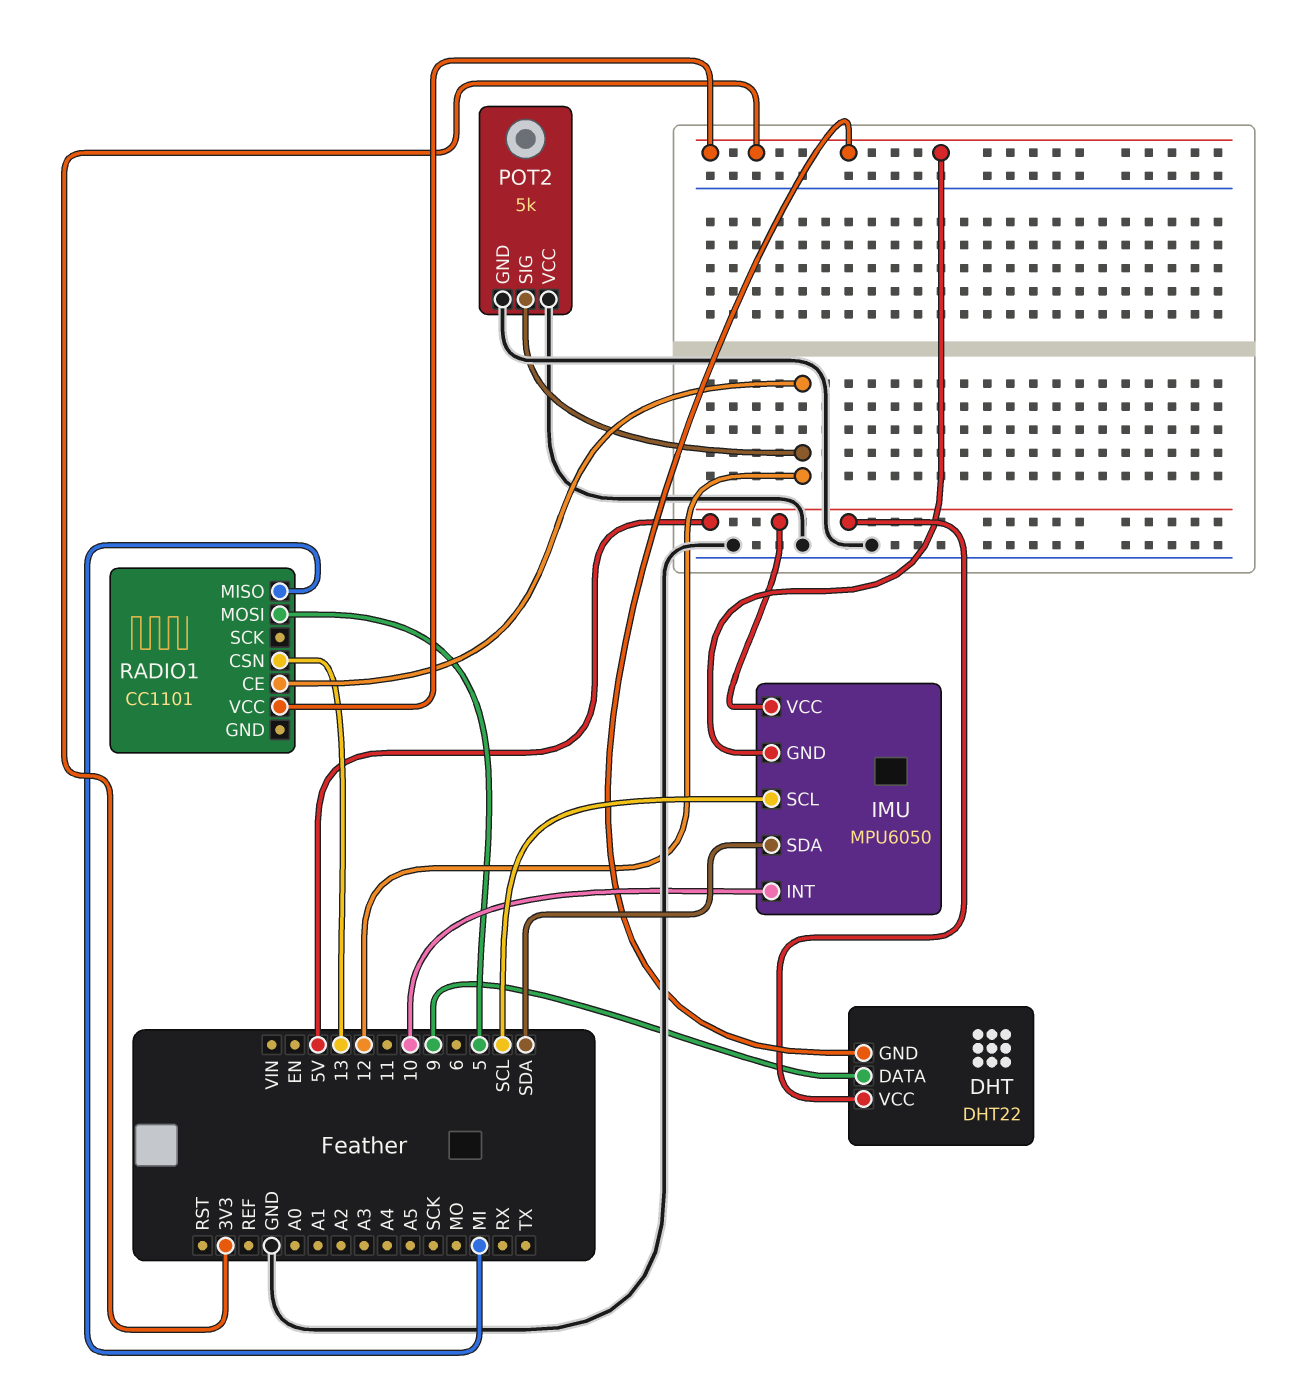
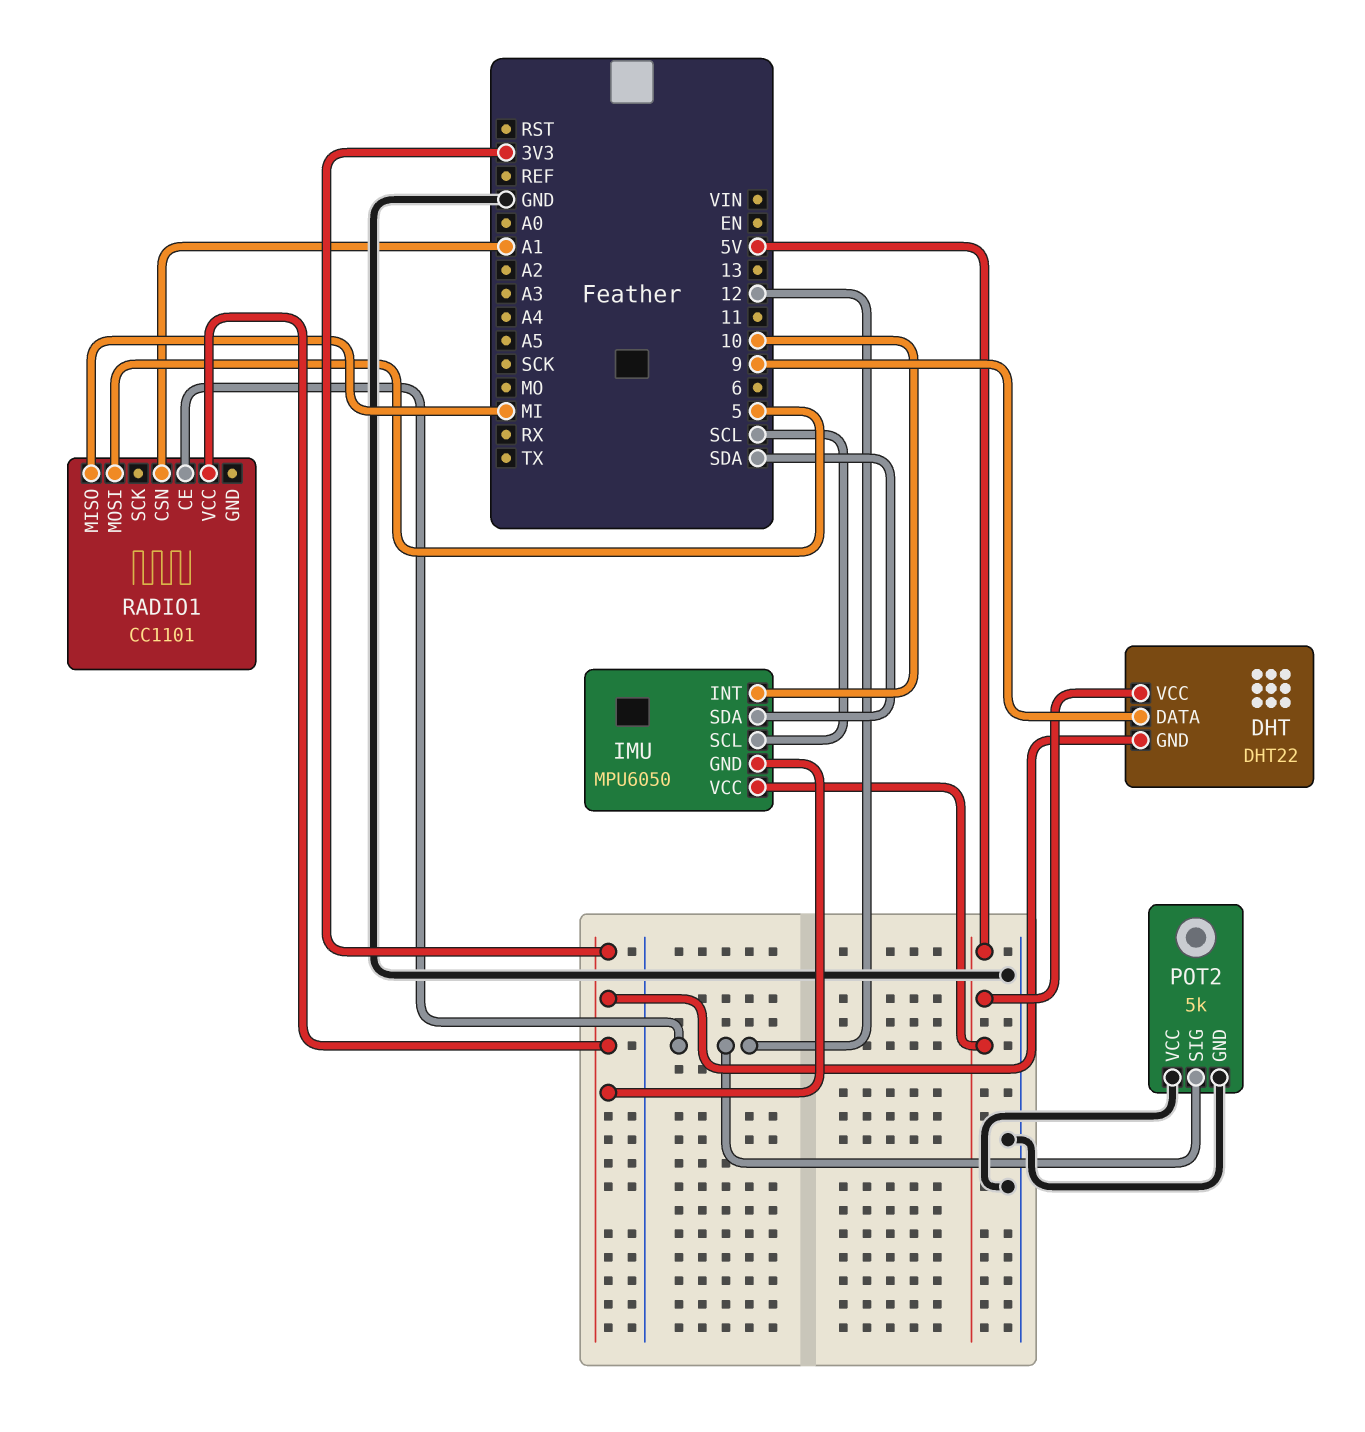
RADIO1 pin CSN: 13 -> A1

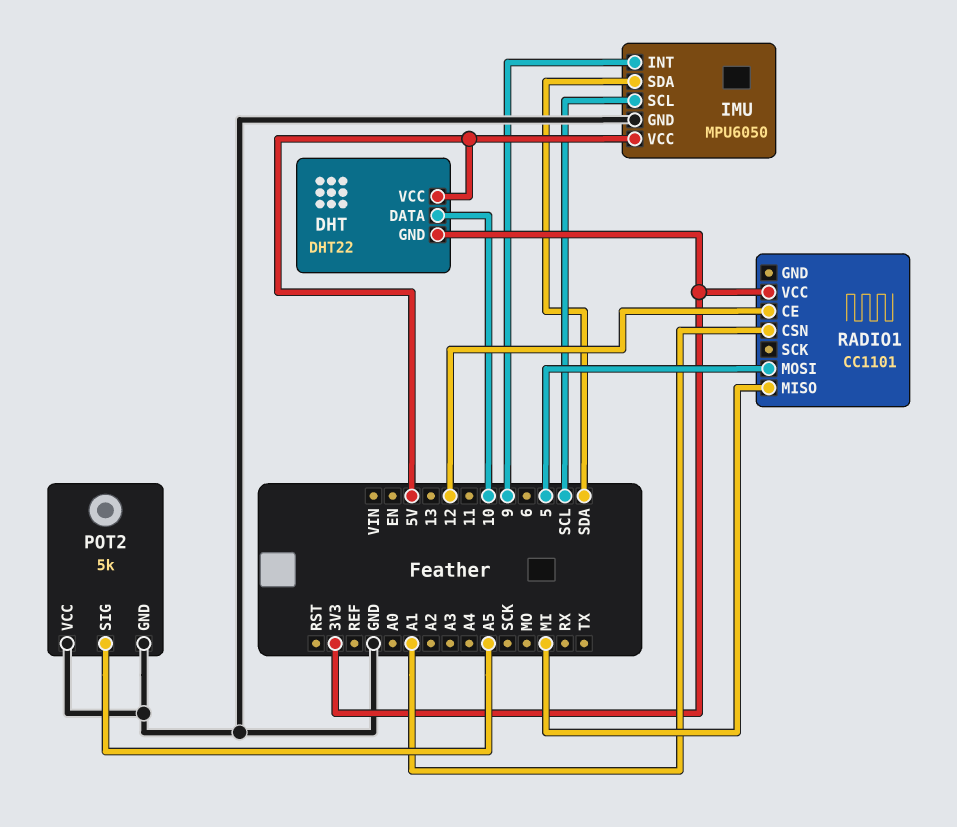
DHT pin DATA: 9 -> 10
IMU pin GND: 3V3 -> GND
IMU pin INT: 10 -> 9
POT2 pin SIG: 12 -> A5

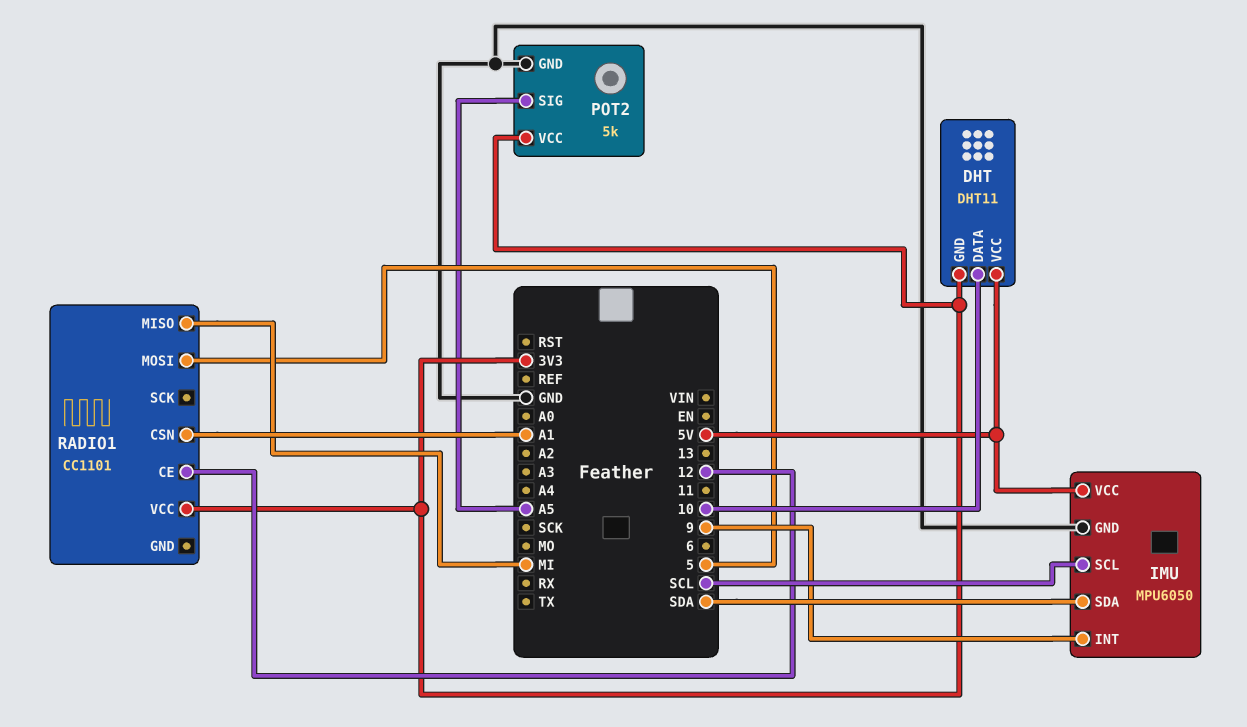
DHT: DHT22 -> DHT11
POT2 pin VCC: GND -> 3V3

